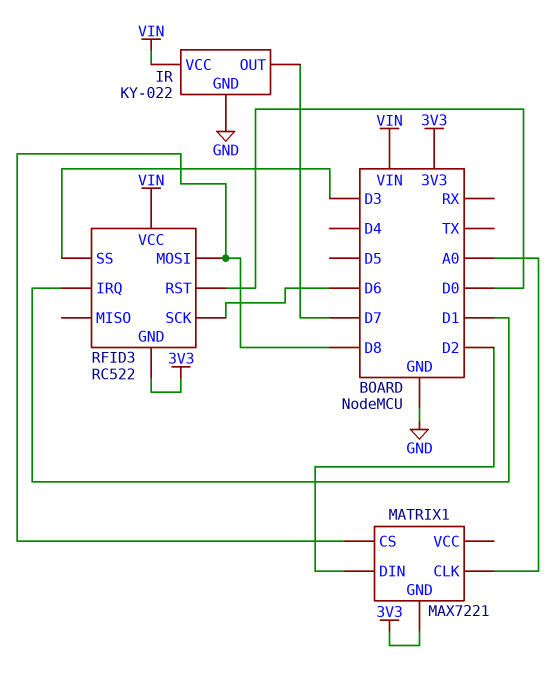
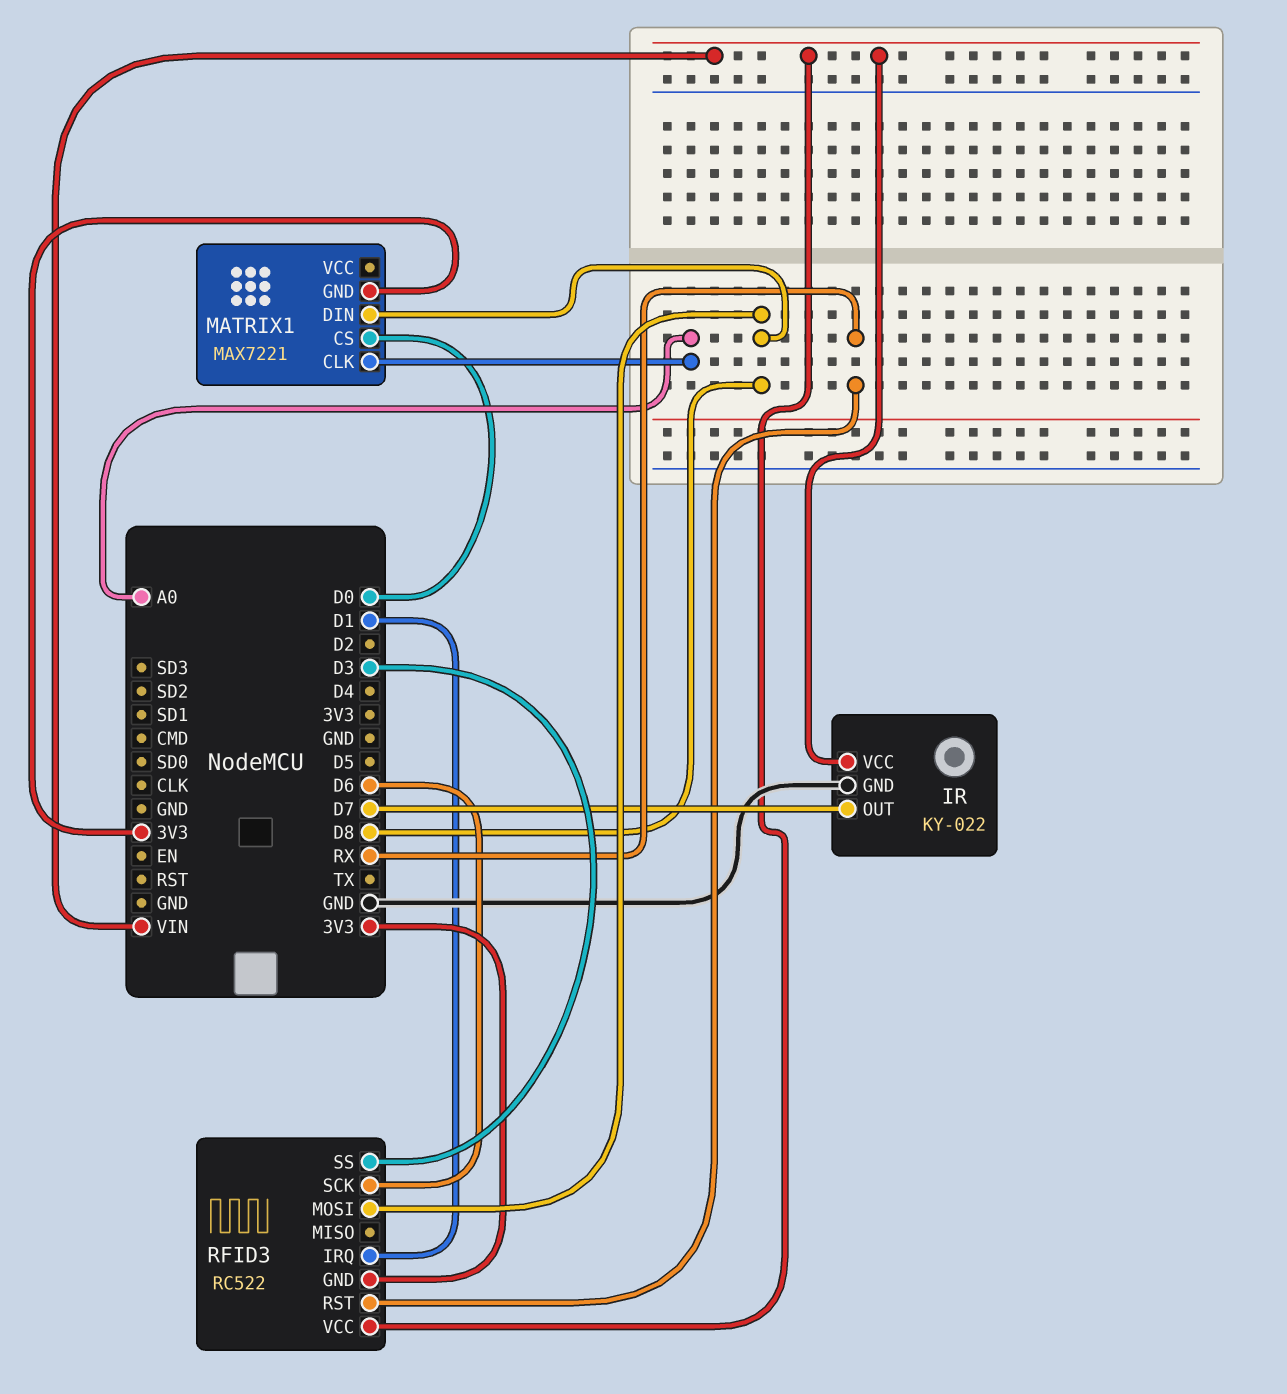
MATRIX1 pin CS: D8 -> D0
MATRIX1 pin DIN: D2 -> D8
RFID3 pin RST: D0 -> RX

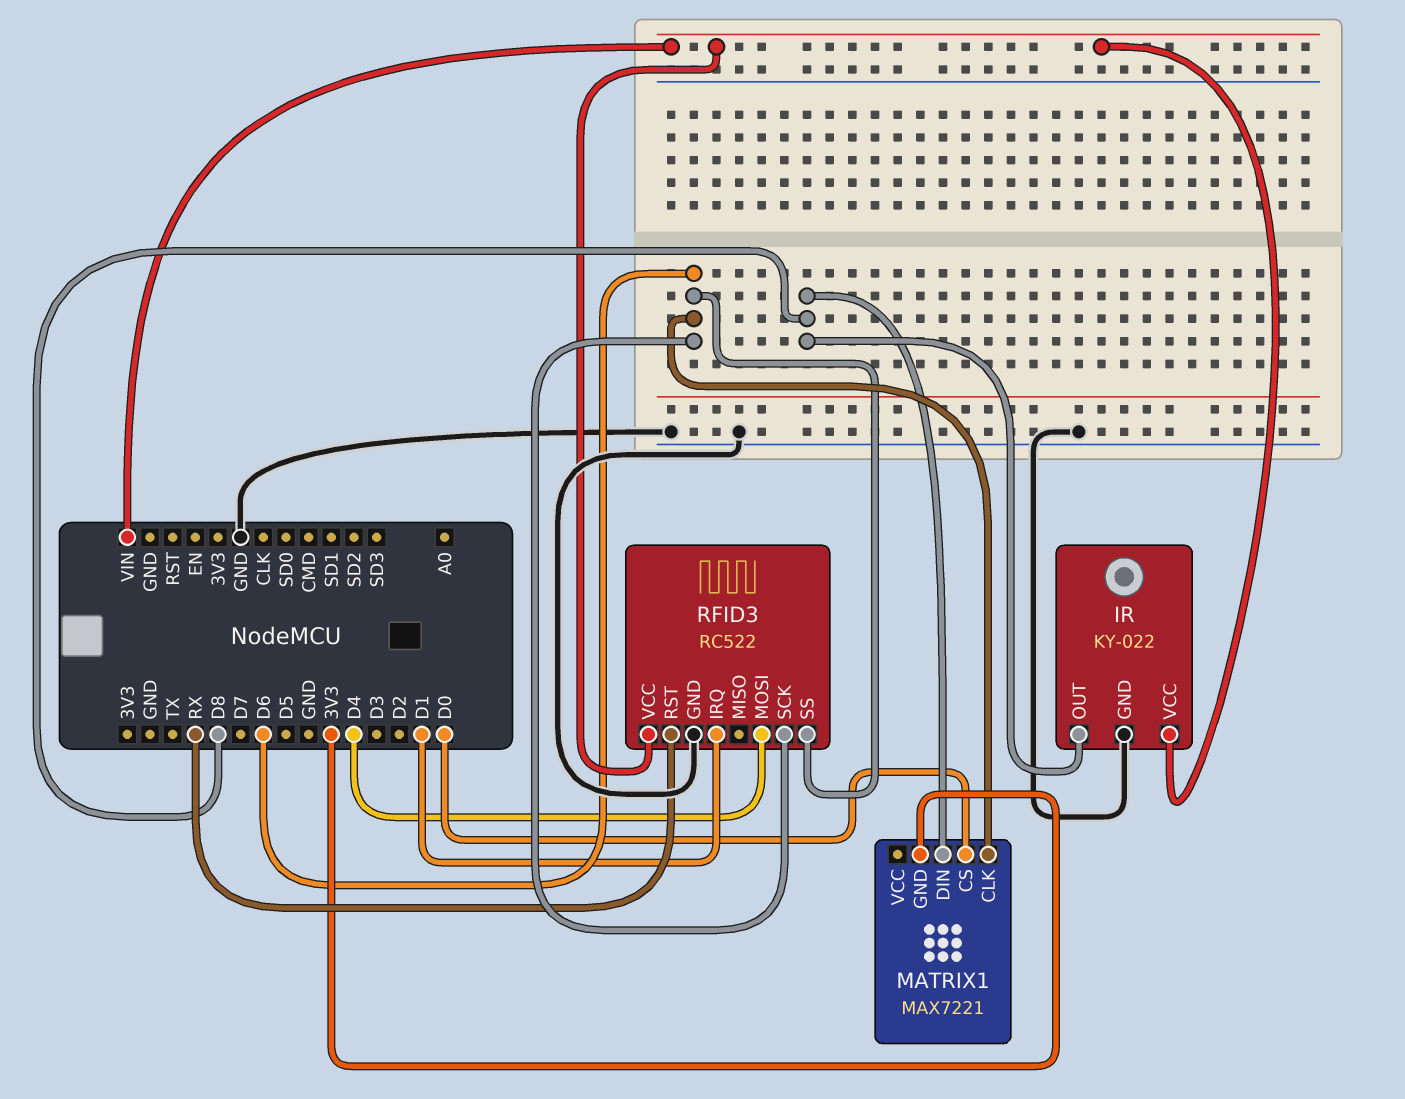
IR pin OUT: D7 -> D8
MATRIX1 pin CLK: A0 -> D6
RFID3 pin GND: 3V3 -> GND
RFID3 pin MOSI: D8 -> D4
RFID3 pin SS: D3 -> D6

